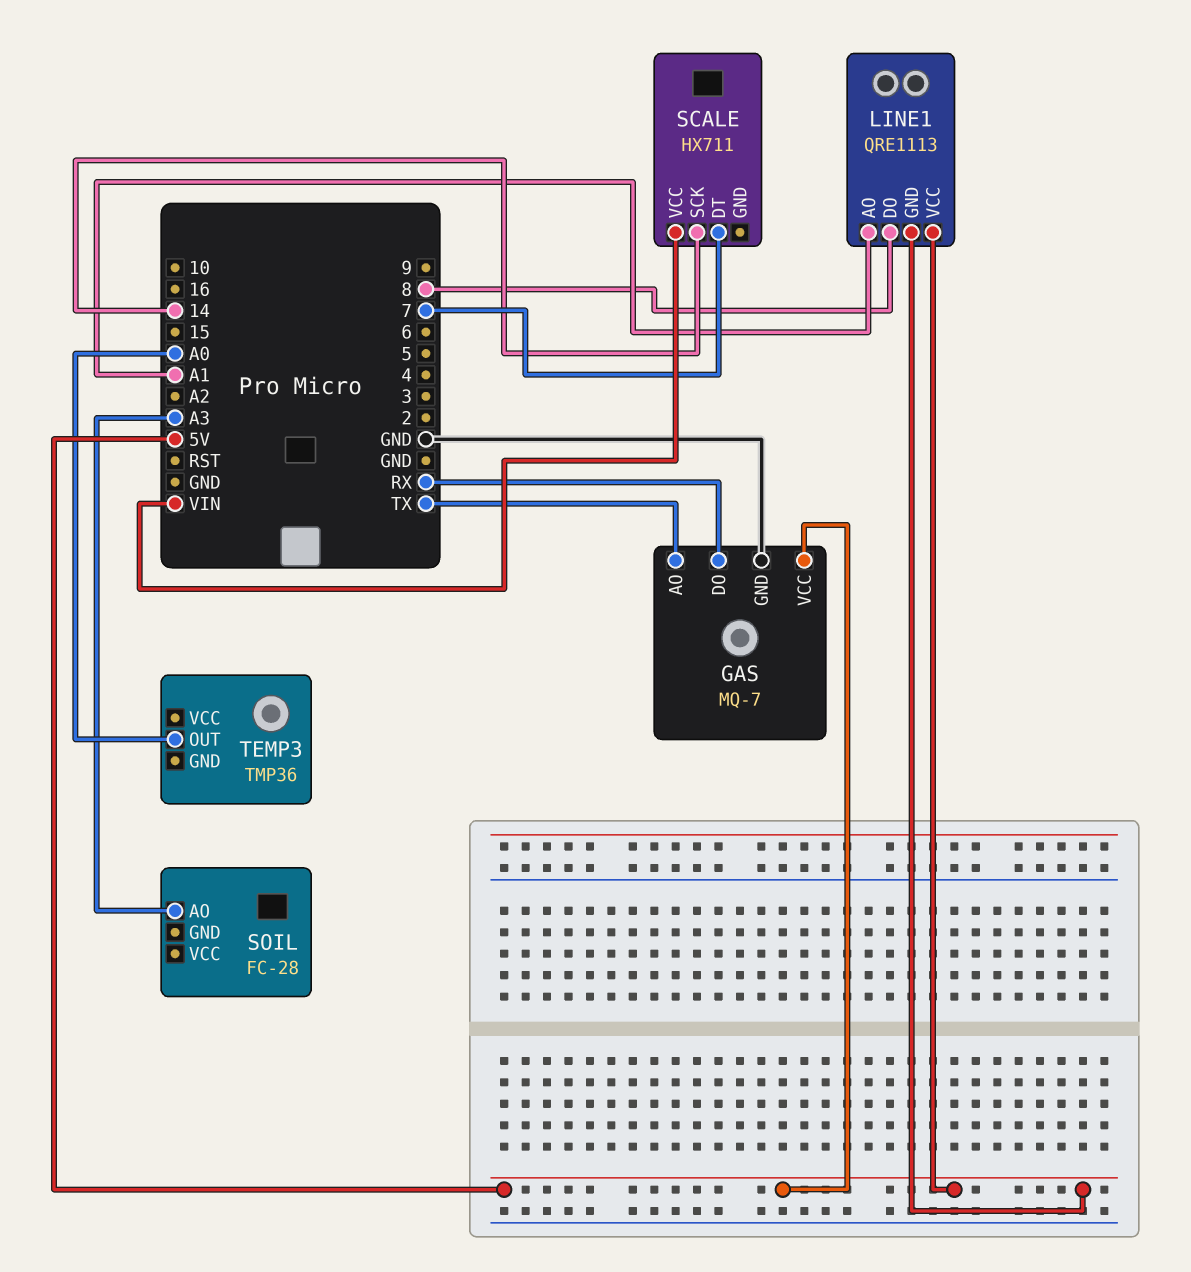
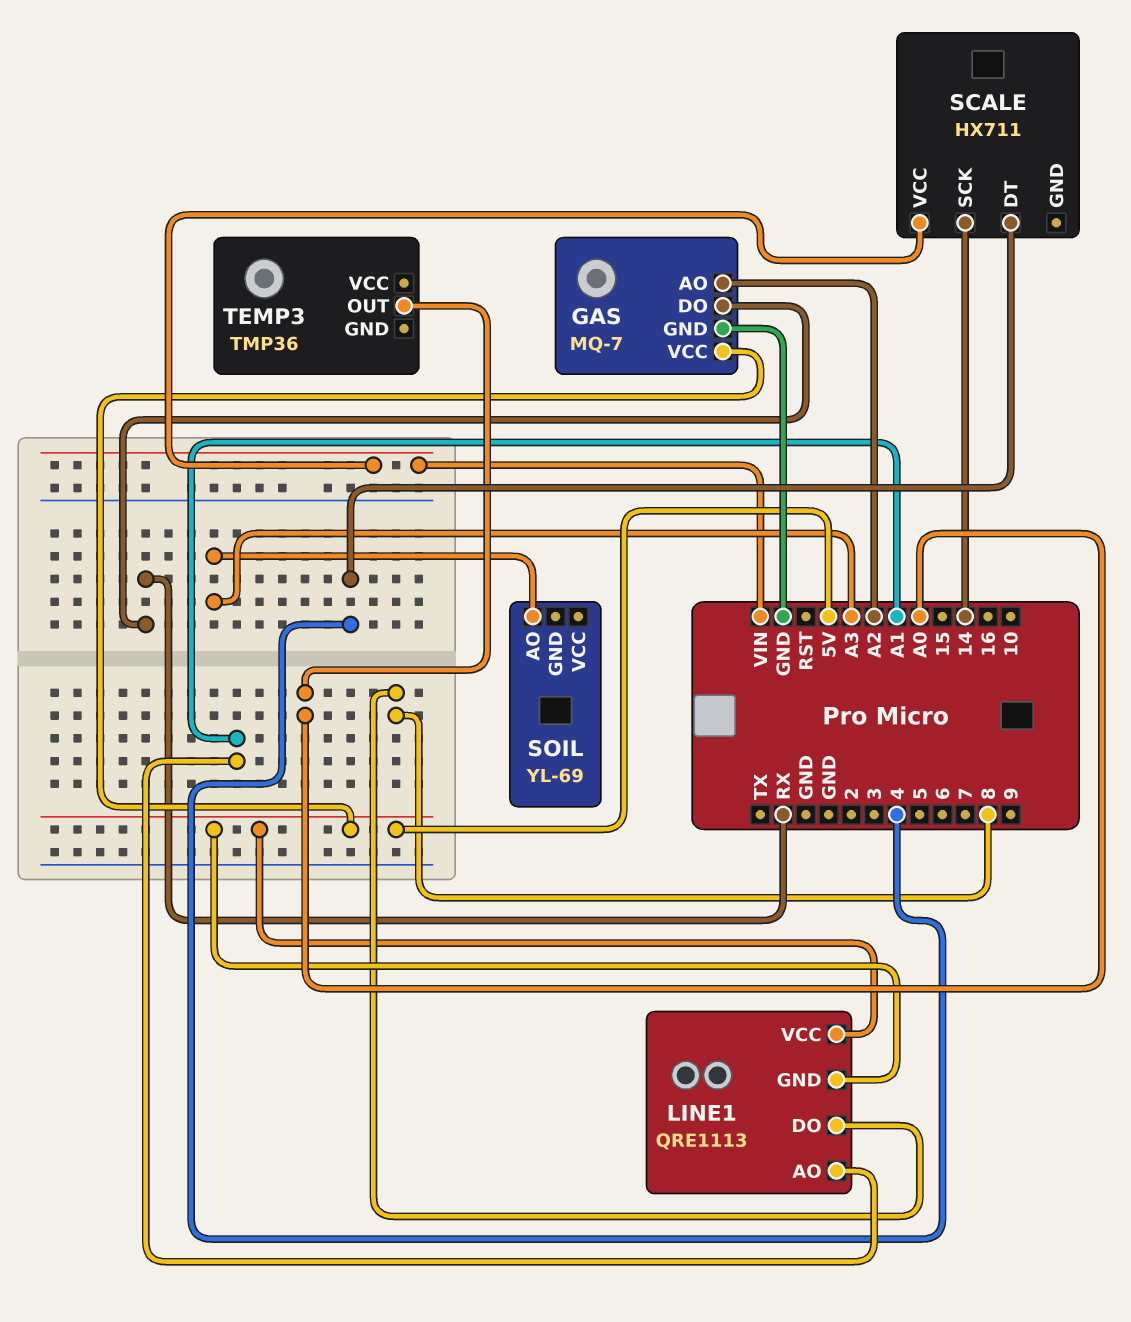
GAS pin AO: TX -> A2
SCALE pin DT: 7 -> 4
SOIL: FC-28 -> YL-69

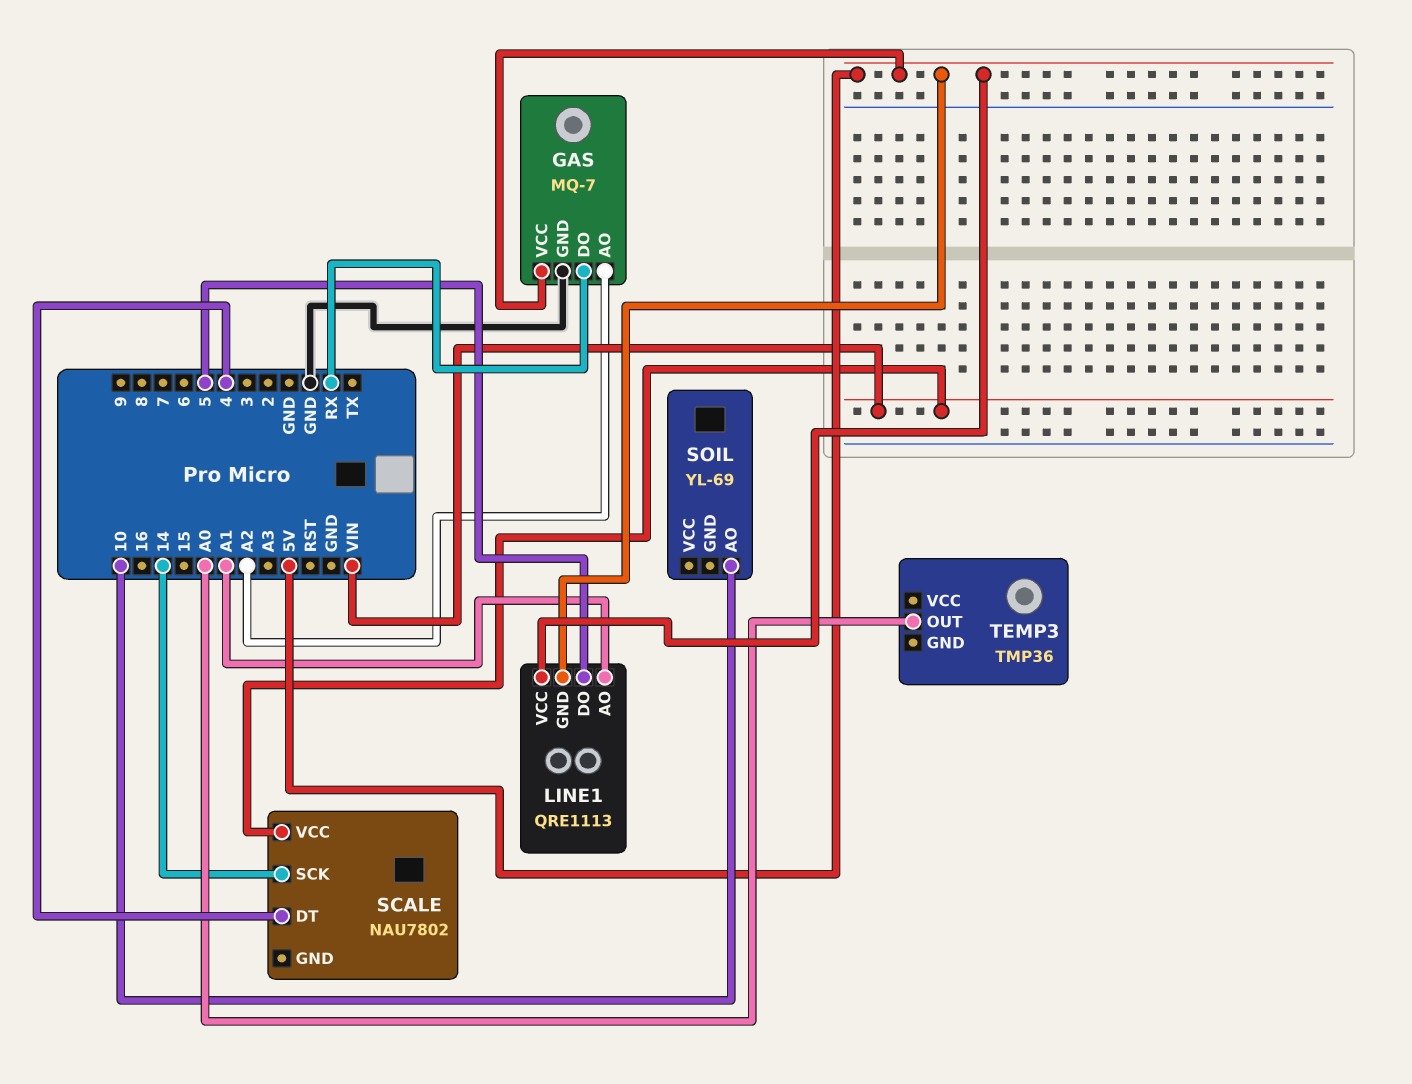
LINE1 pin DO: 8 -> 5
SCALE: HX711 -> NAU7802
SOIL pin AO: A3 -> 10

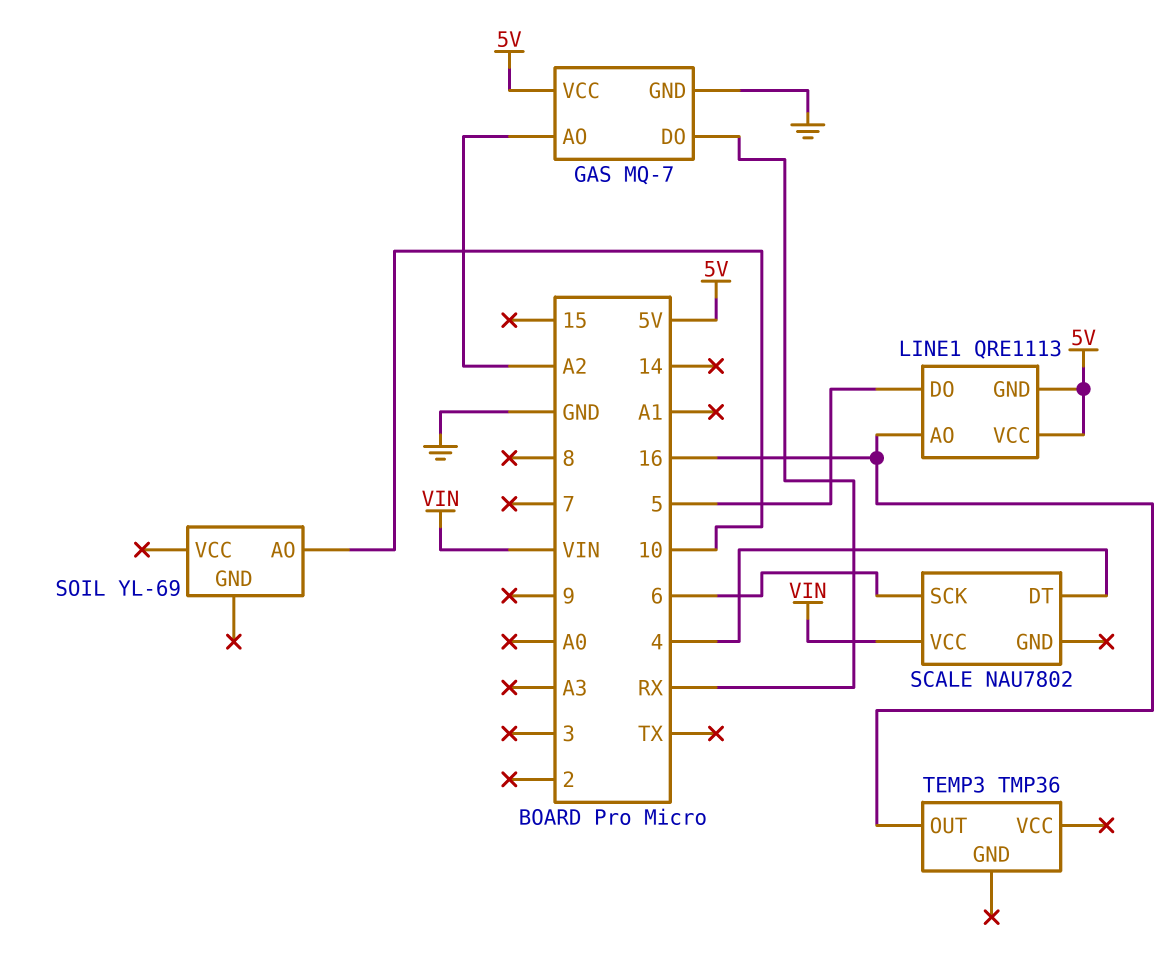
LINE1 pin AO: A1 -> 16
SCALE pin SCK: 14 -> 6
TEMP3 pin OUT: A0 -> 16

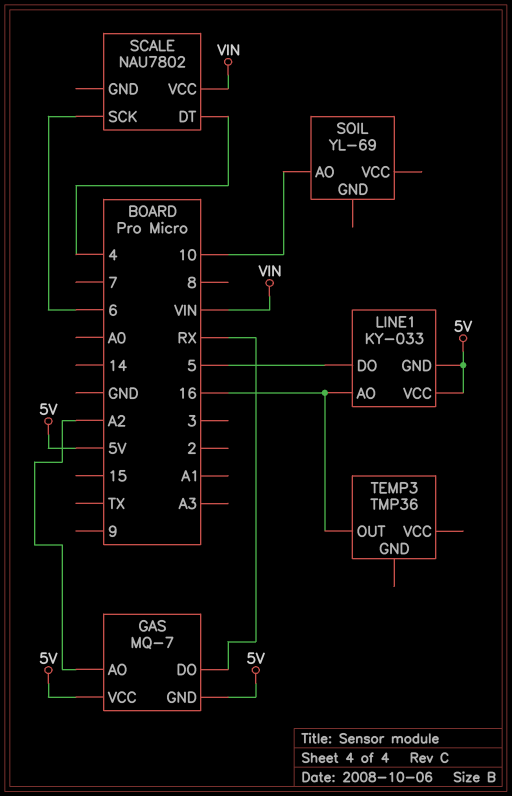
GAS pin GND: GND -> 5V
LINE1: QRE1113 -> KY-033

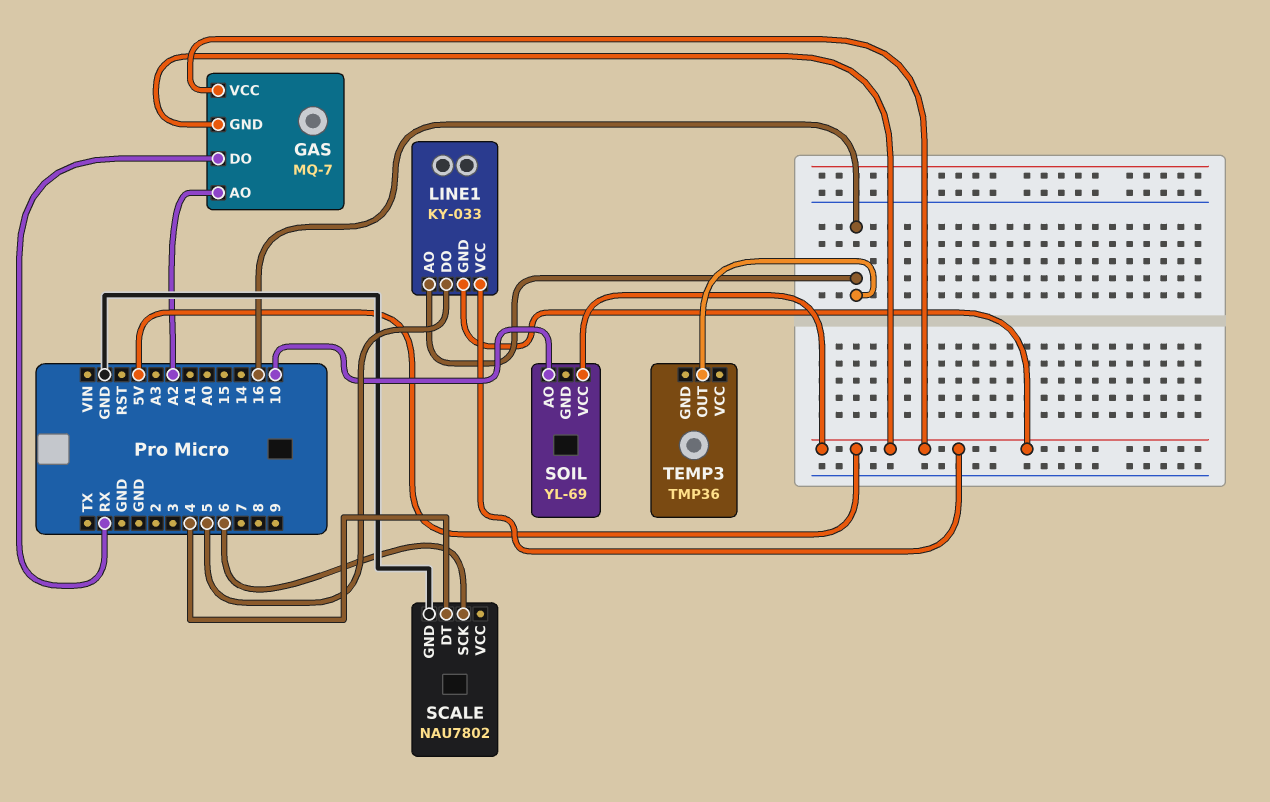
SCALE pin GND: none -> GND
SCALE pin VCC: VIN -> none
SOIL pin VCC: none -> 5V

